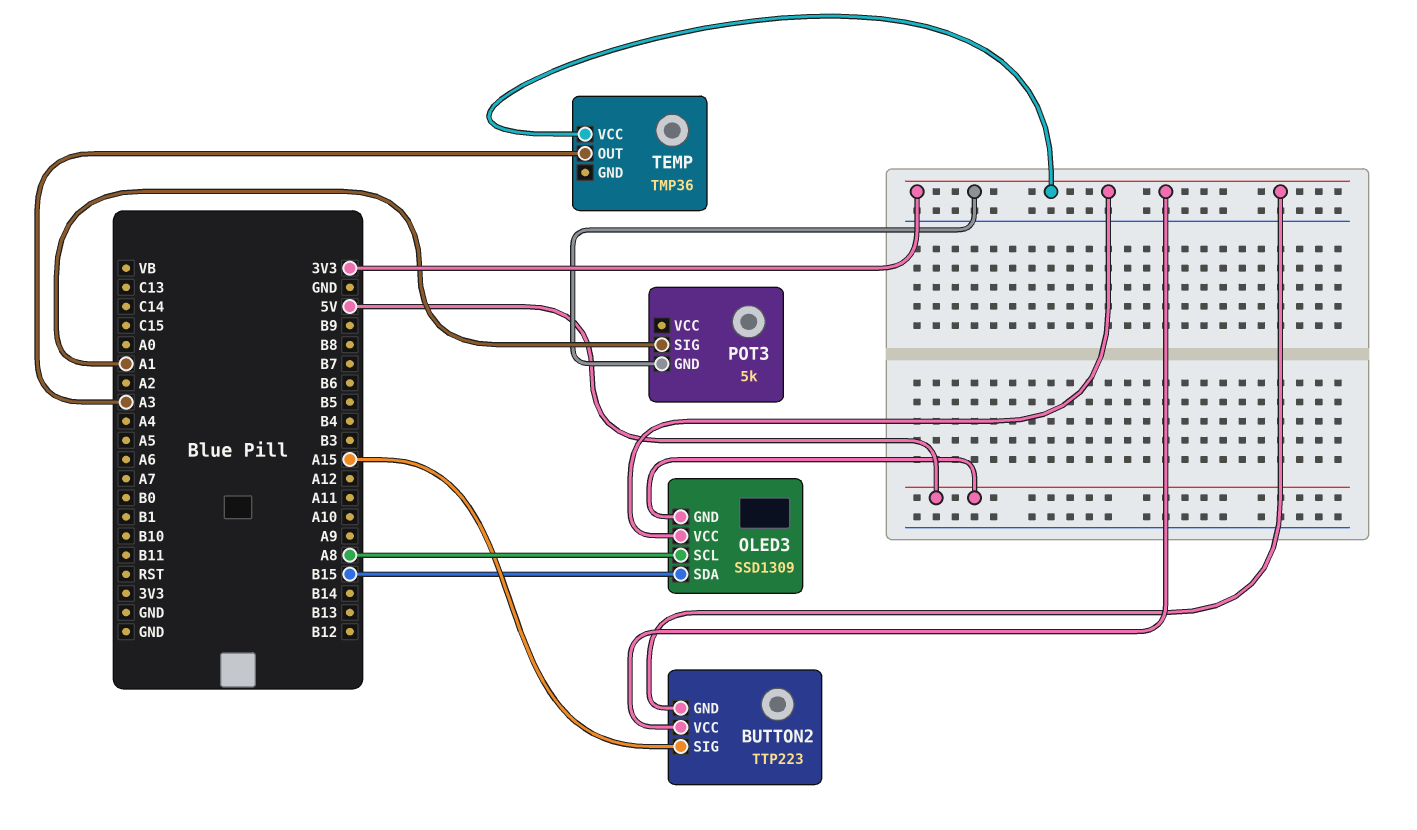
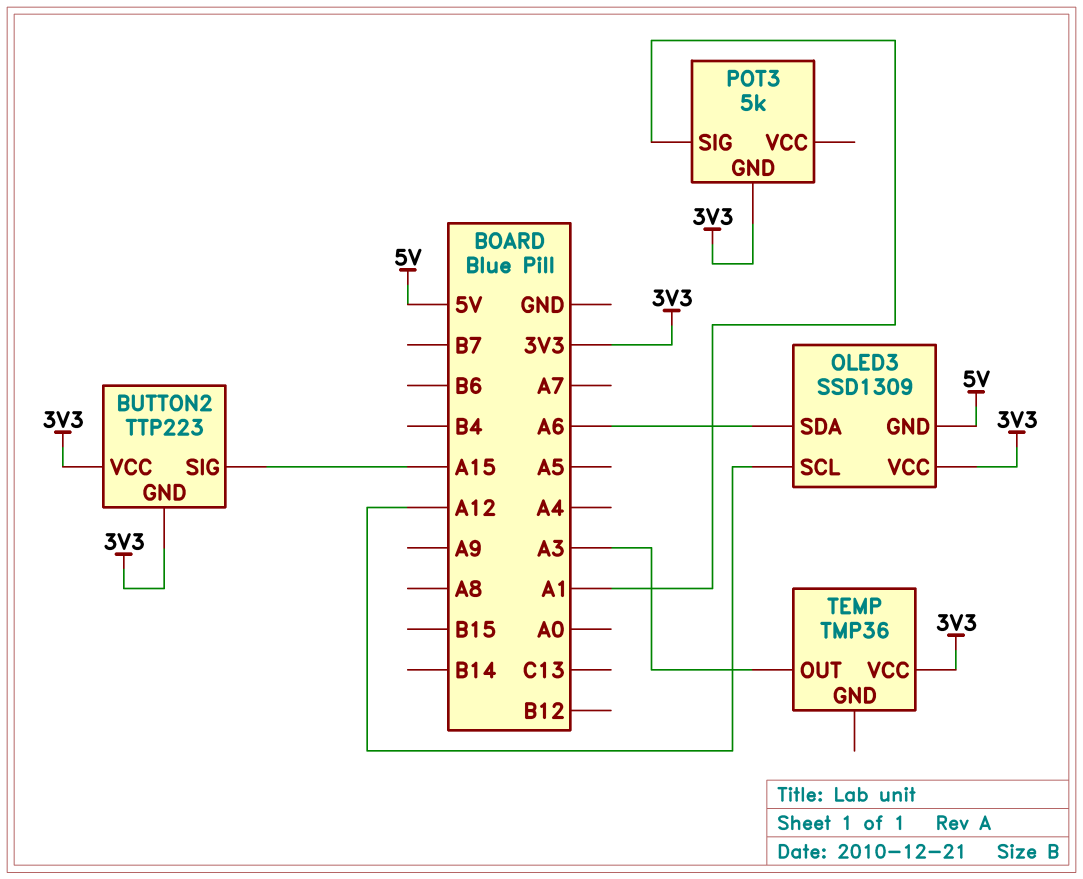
OLED3 pin SCL: A8 -> A12
OLED3 pin SDA: B15 -> A6

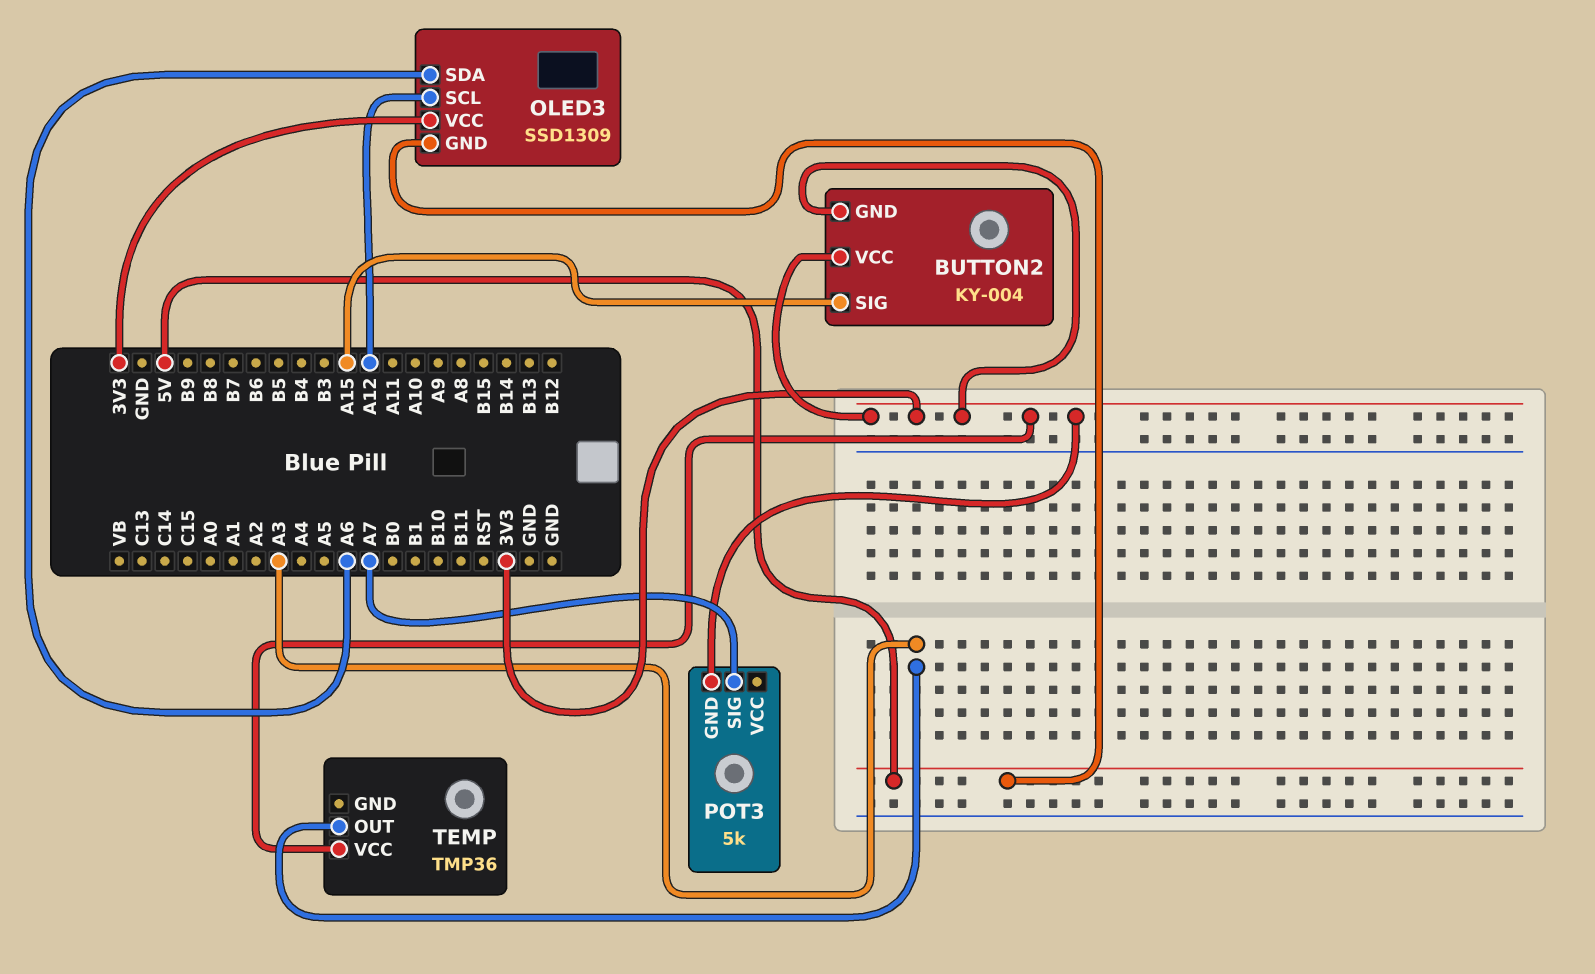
BUTTON2: TTP223 -> KY-004
POT3 pin SIG: A1 -> A7

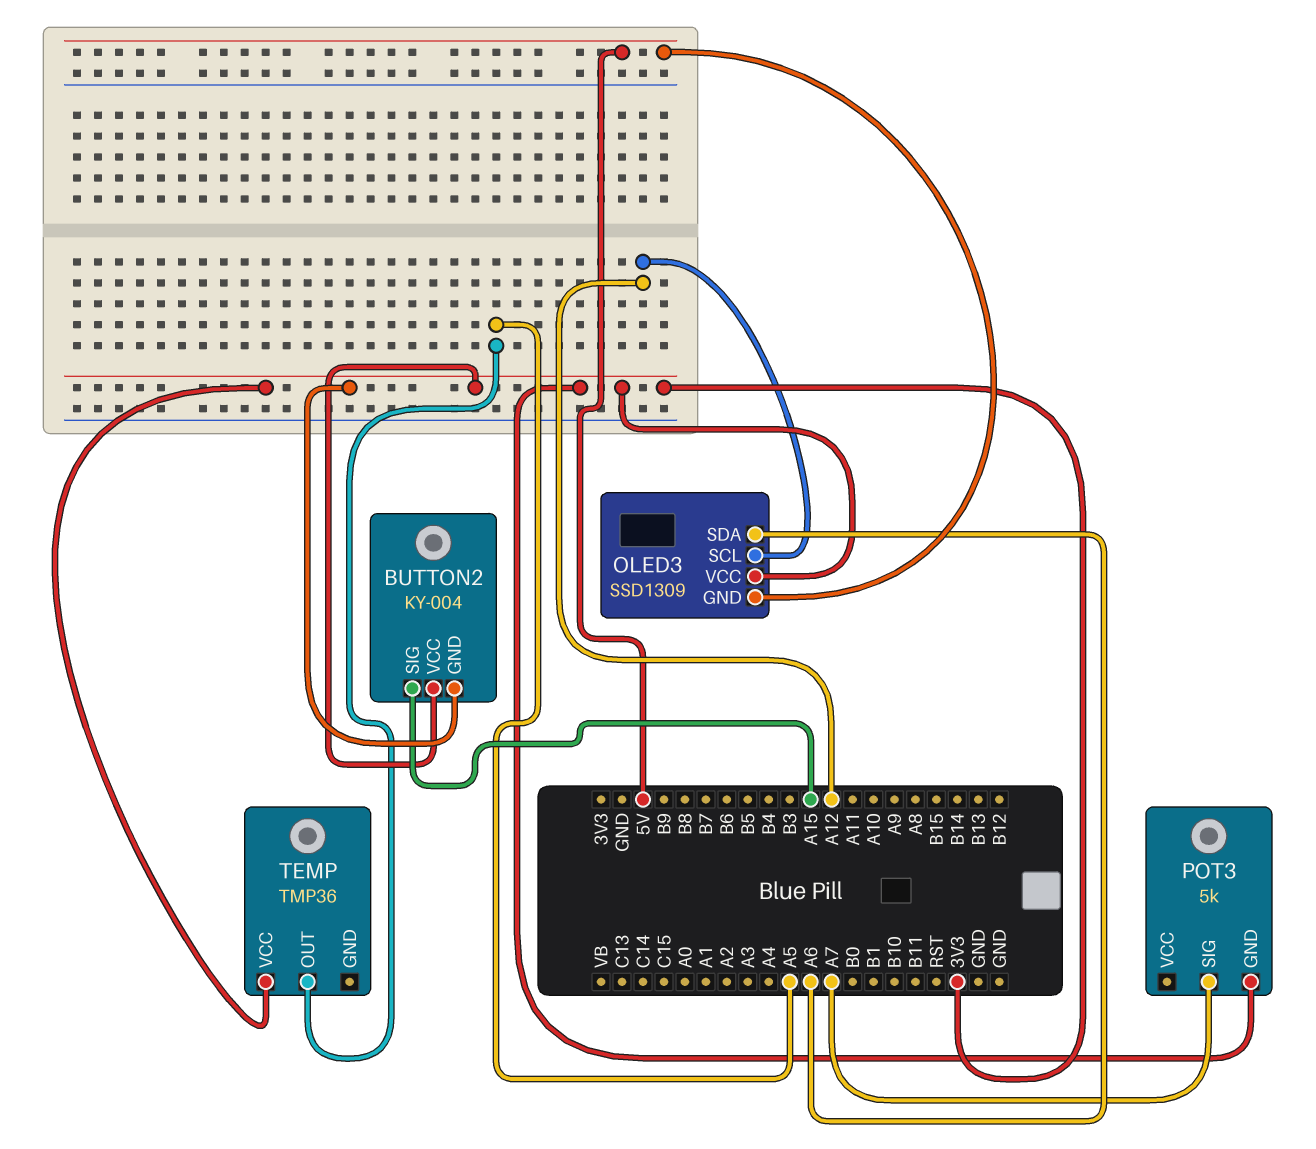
TEMP pin OUT: A3 -> A5

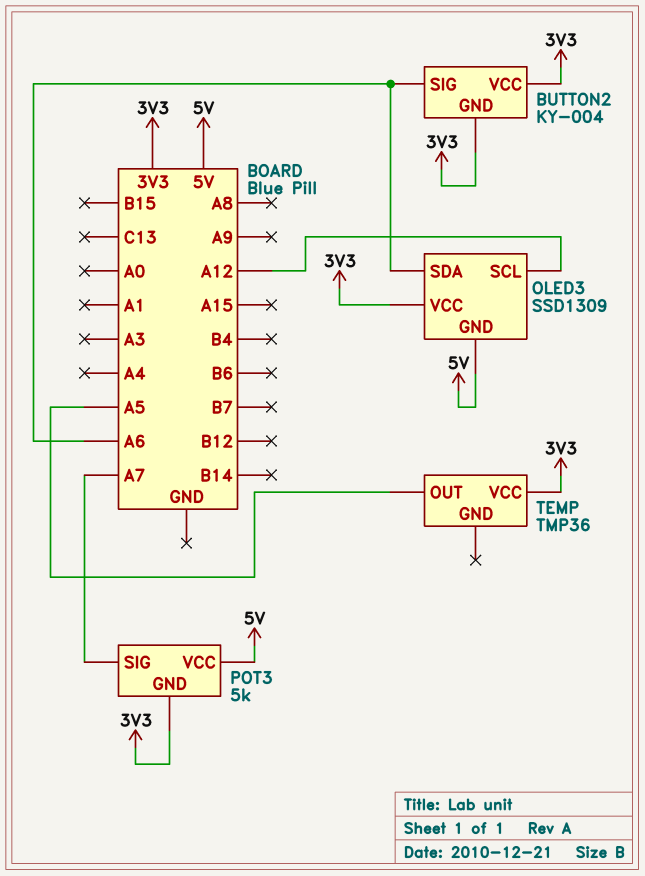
BUTTON2 pin SIG: A15 -> A6
POT3 pin VCC: none -> 5V

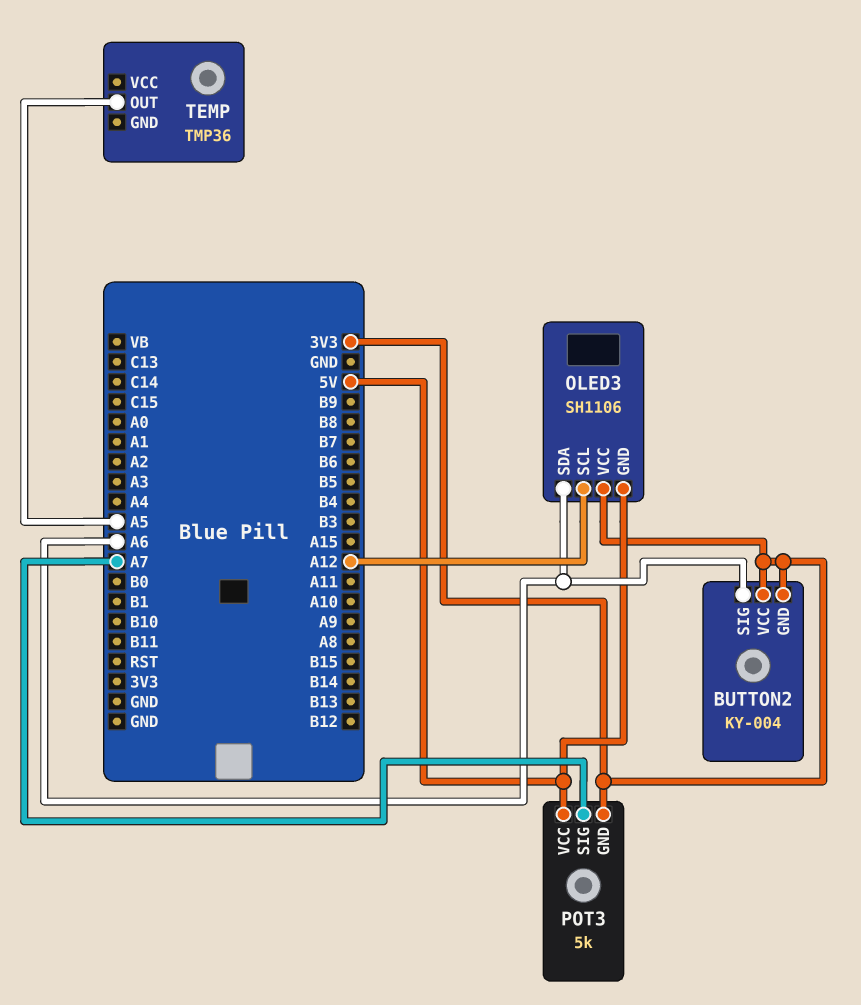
OLED3: SSD1309 -> SH1106
TEMP pin VCC: 3V3 -> none

